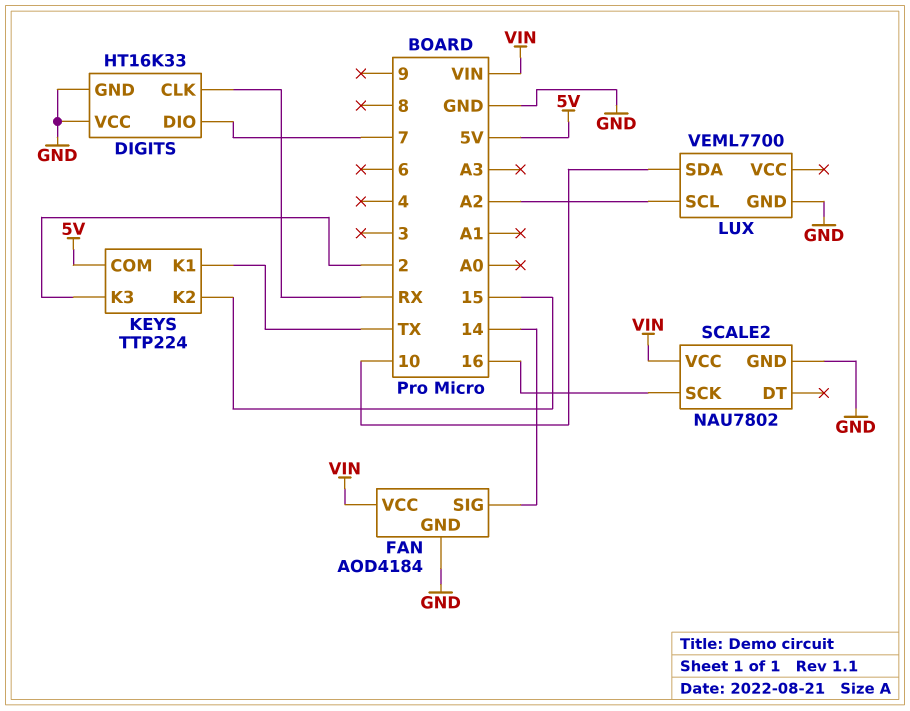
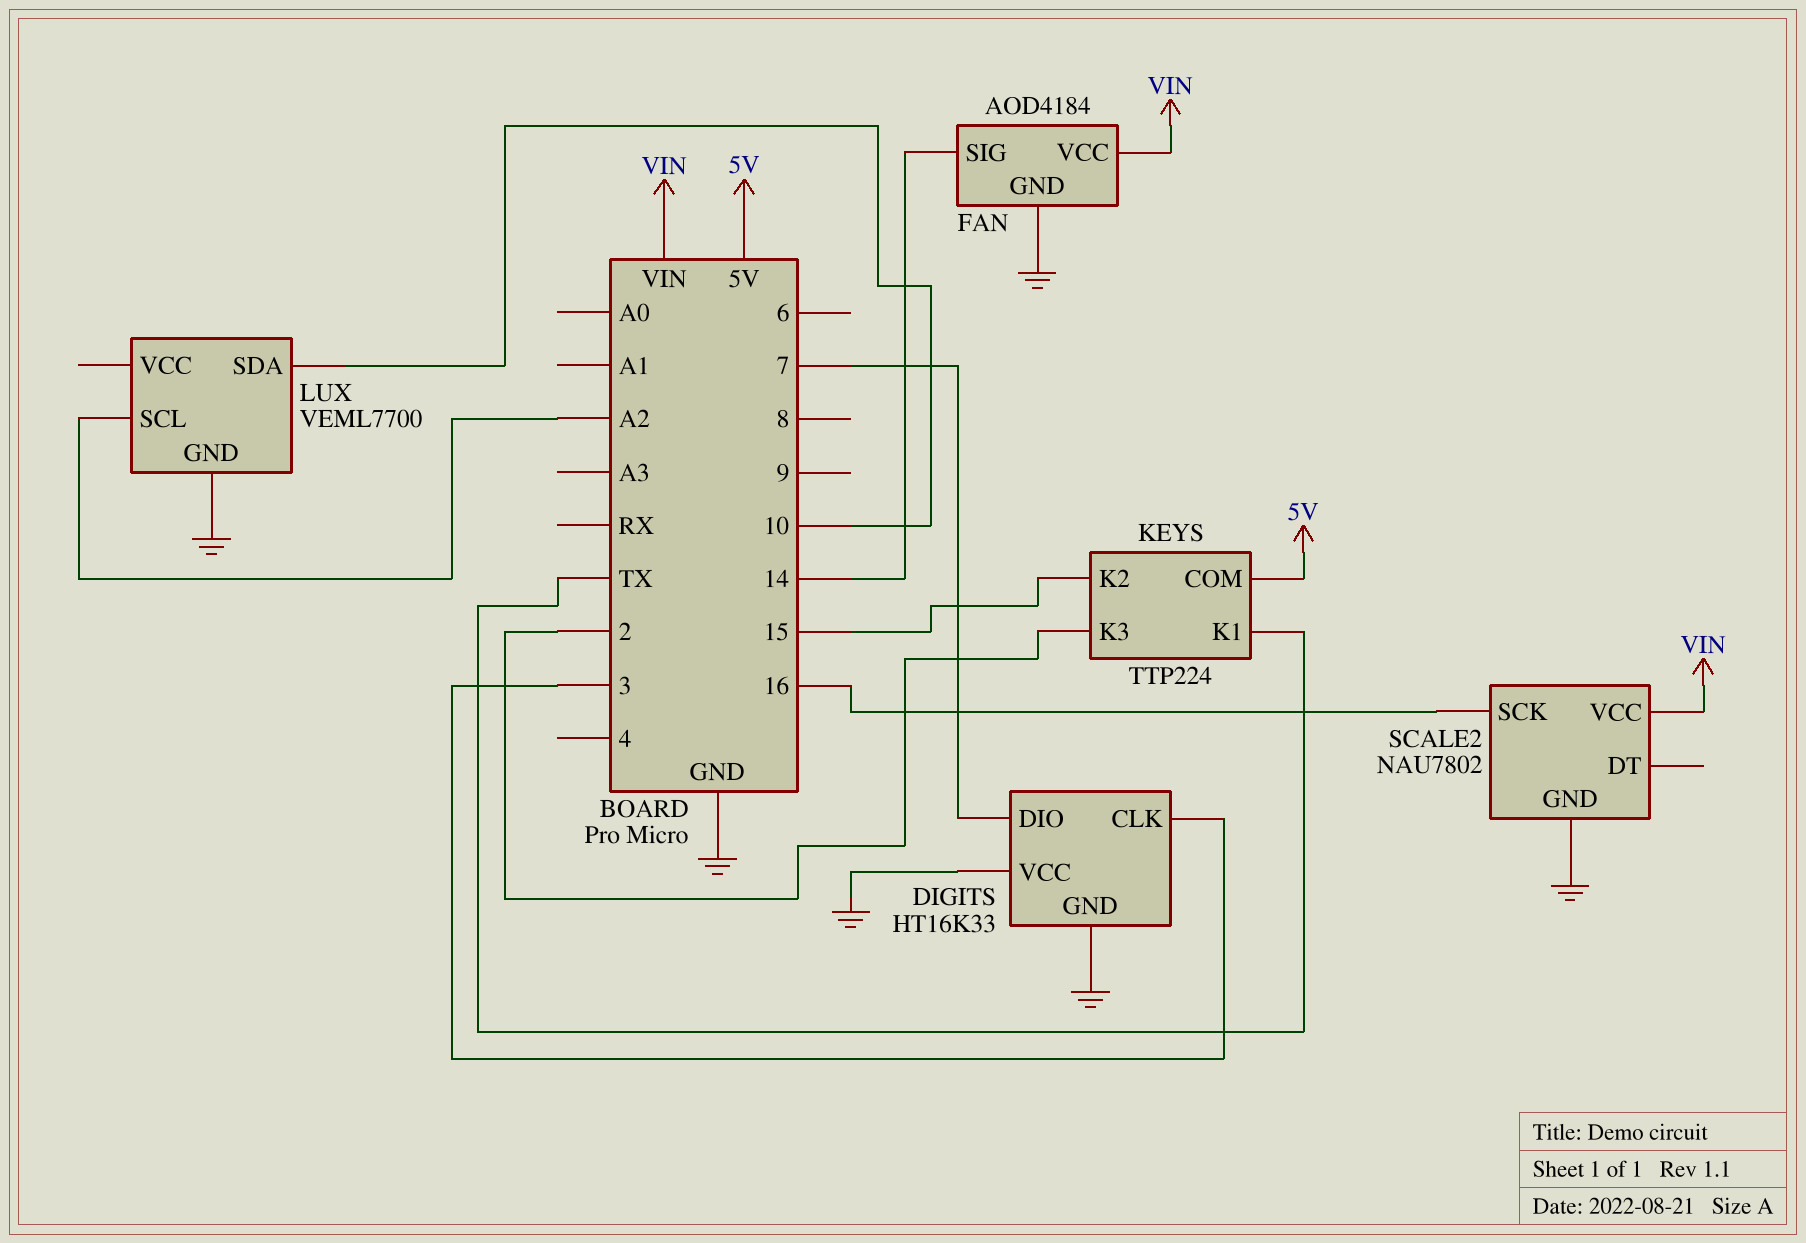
DIGITS pin CLK: RX -> 3

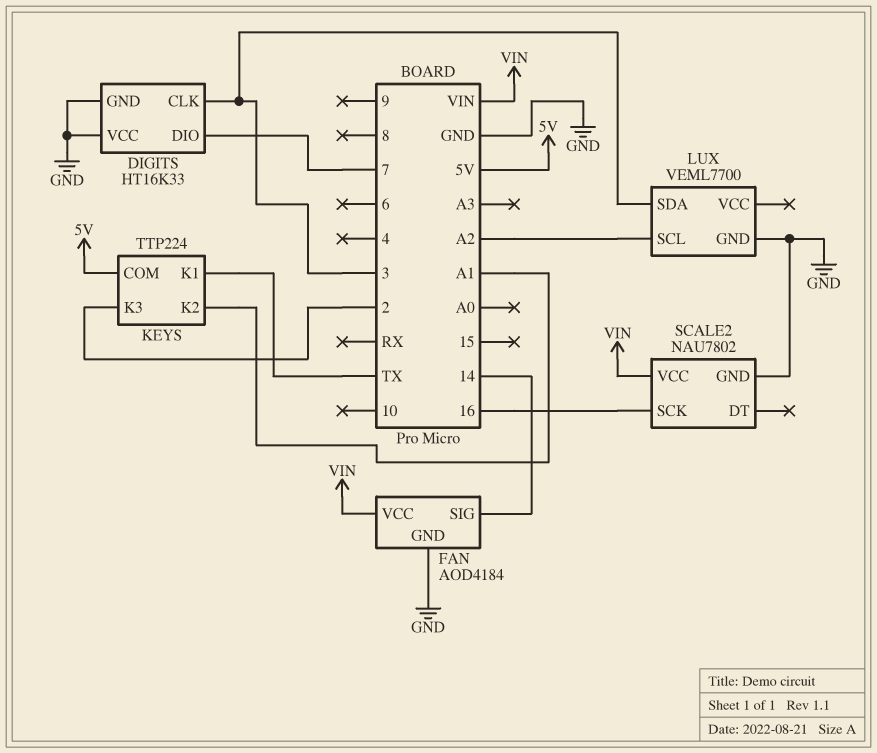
KEYS pin K2: 15 -> A1
LUX pin SDA: 10 -> 3

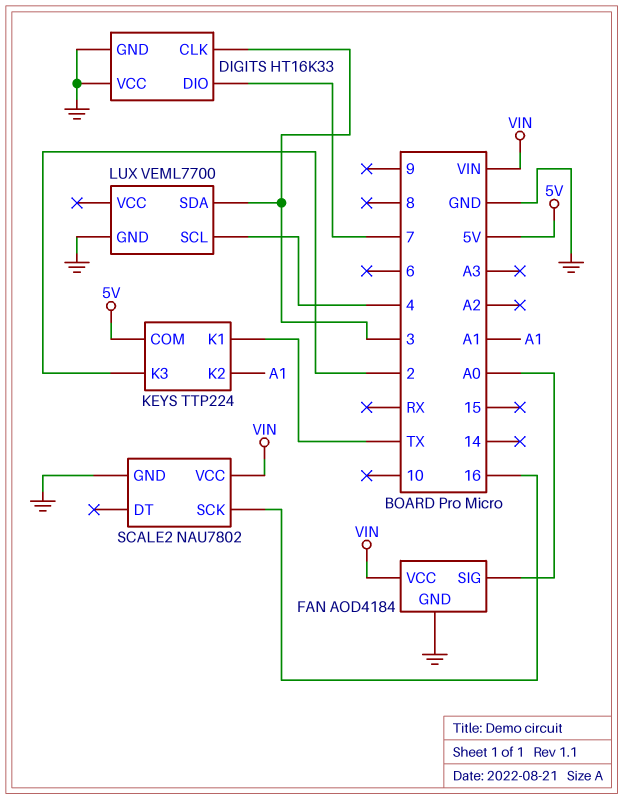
FAN pin SIG: 14 -> A0
LUX pin SCL: A2 -> 4

